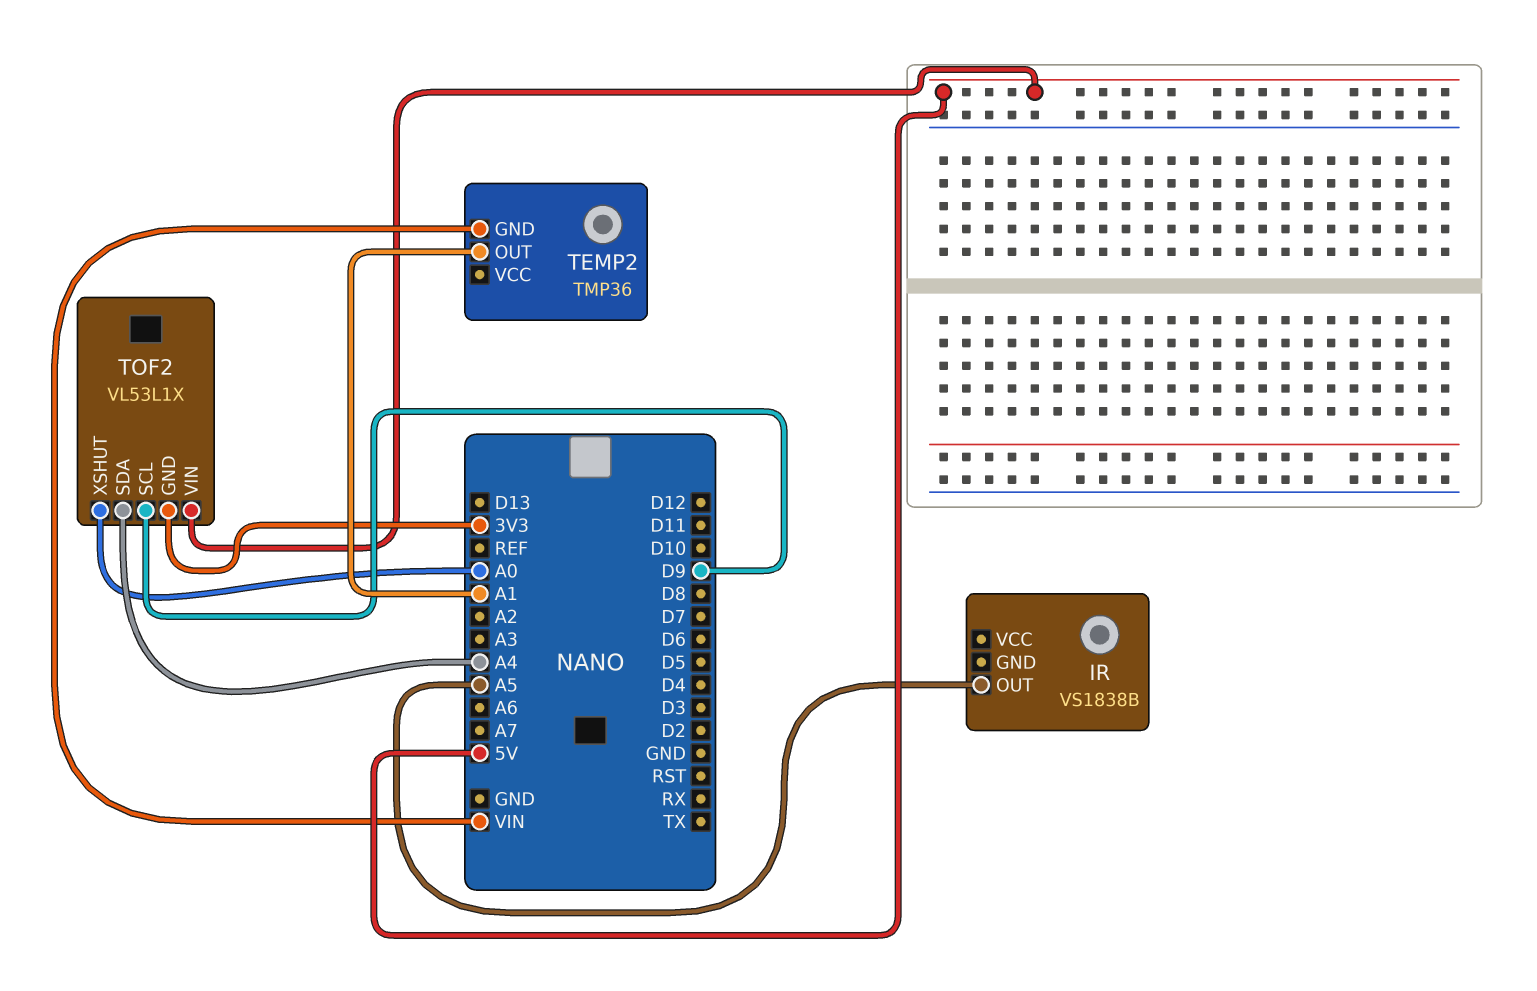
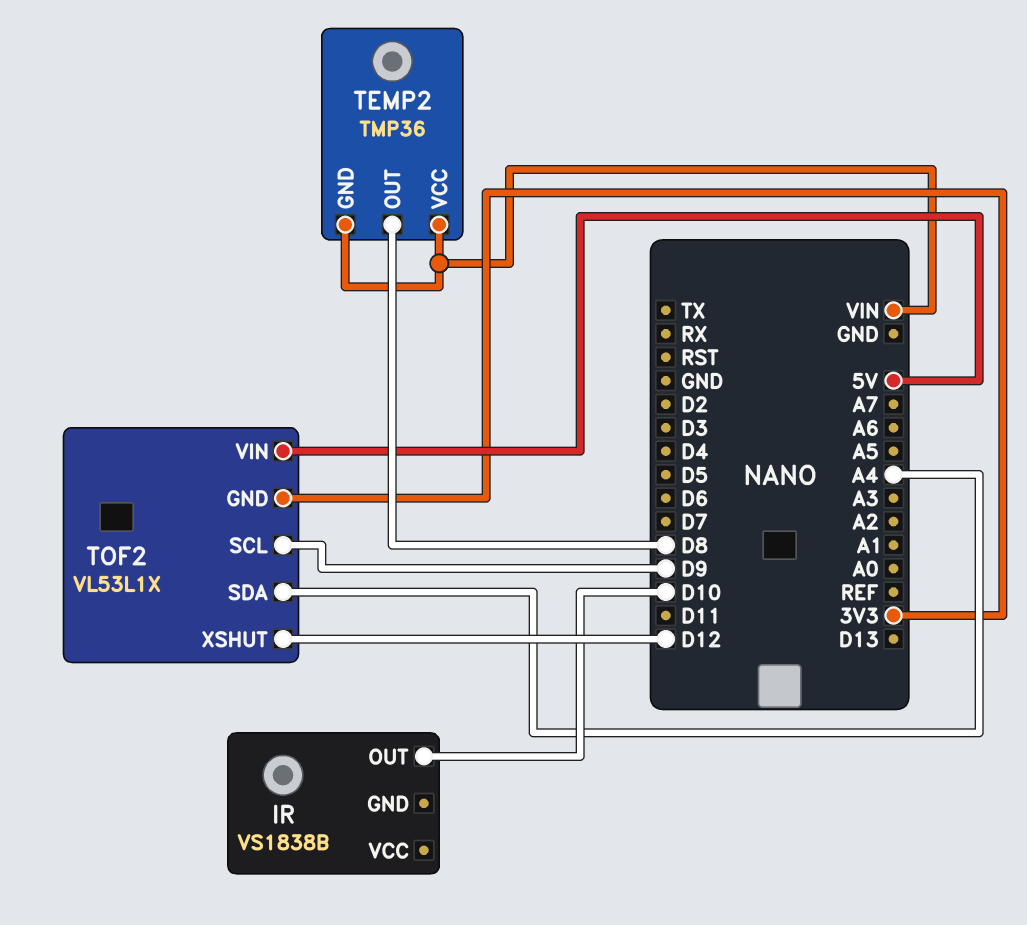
IR pin OUT: A5 -> D10
TEMP2 pin OUT: A1 -> D8
TEMP2 pin VCC: none -> VIN
TOF2 pin XSHUT: A0 -> D12

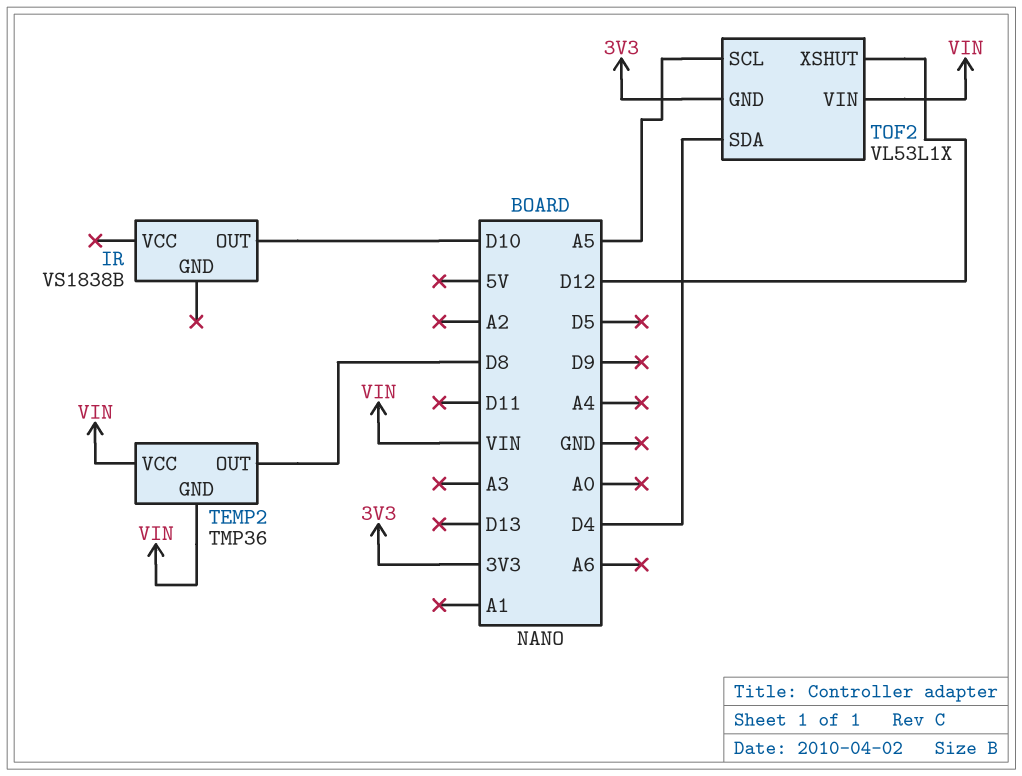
TOF2 pin SCL: D9 -> A5
TOF2 pin SDA: A4 -> D4
TOF2 pin VIN: 5V -> VIN

